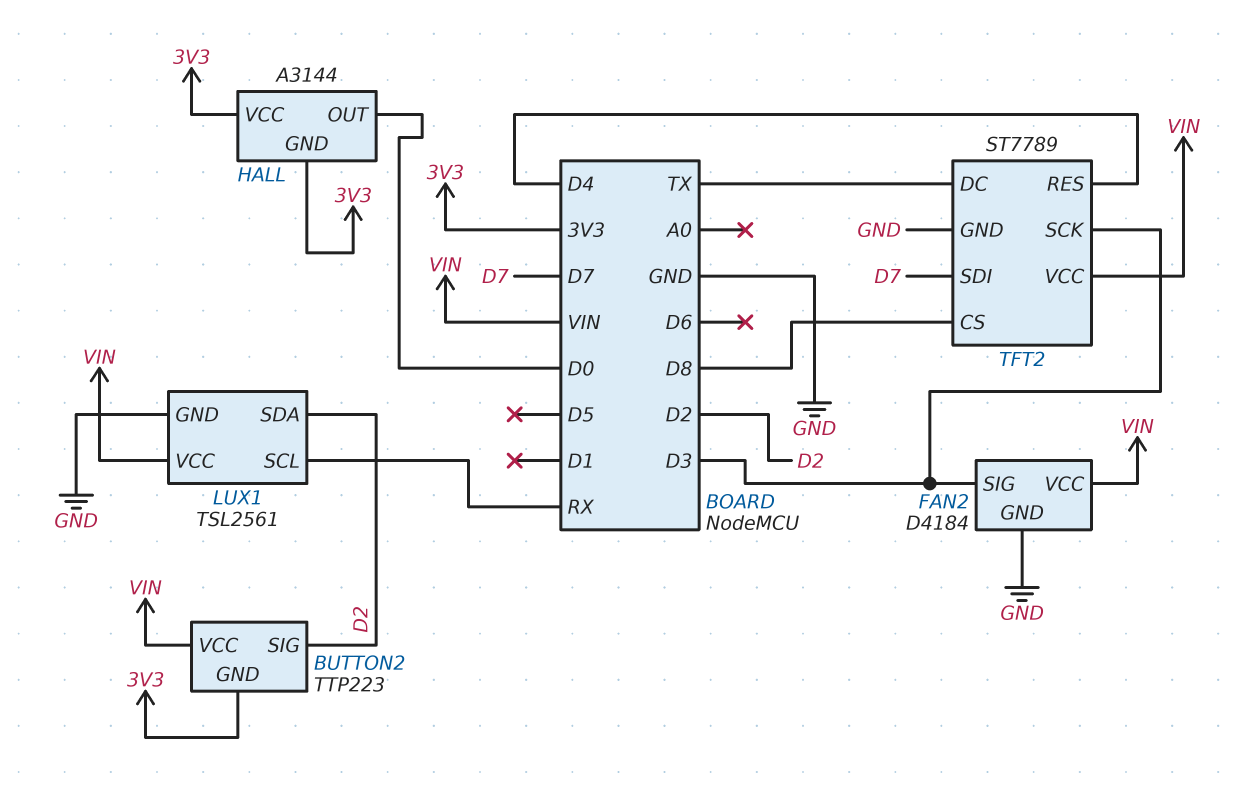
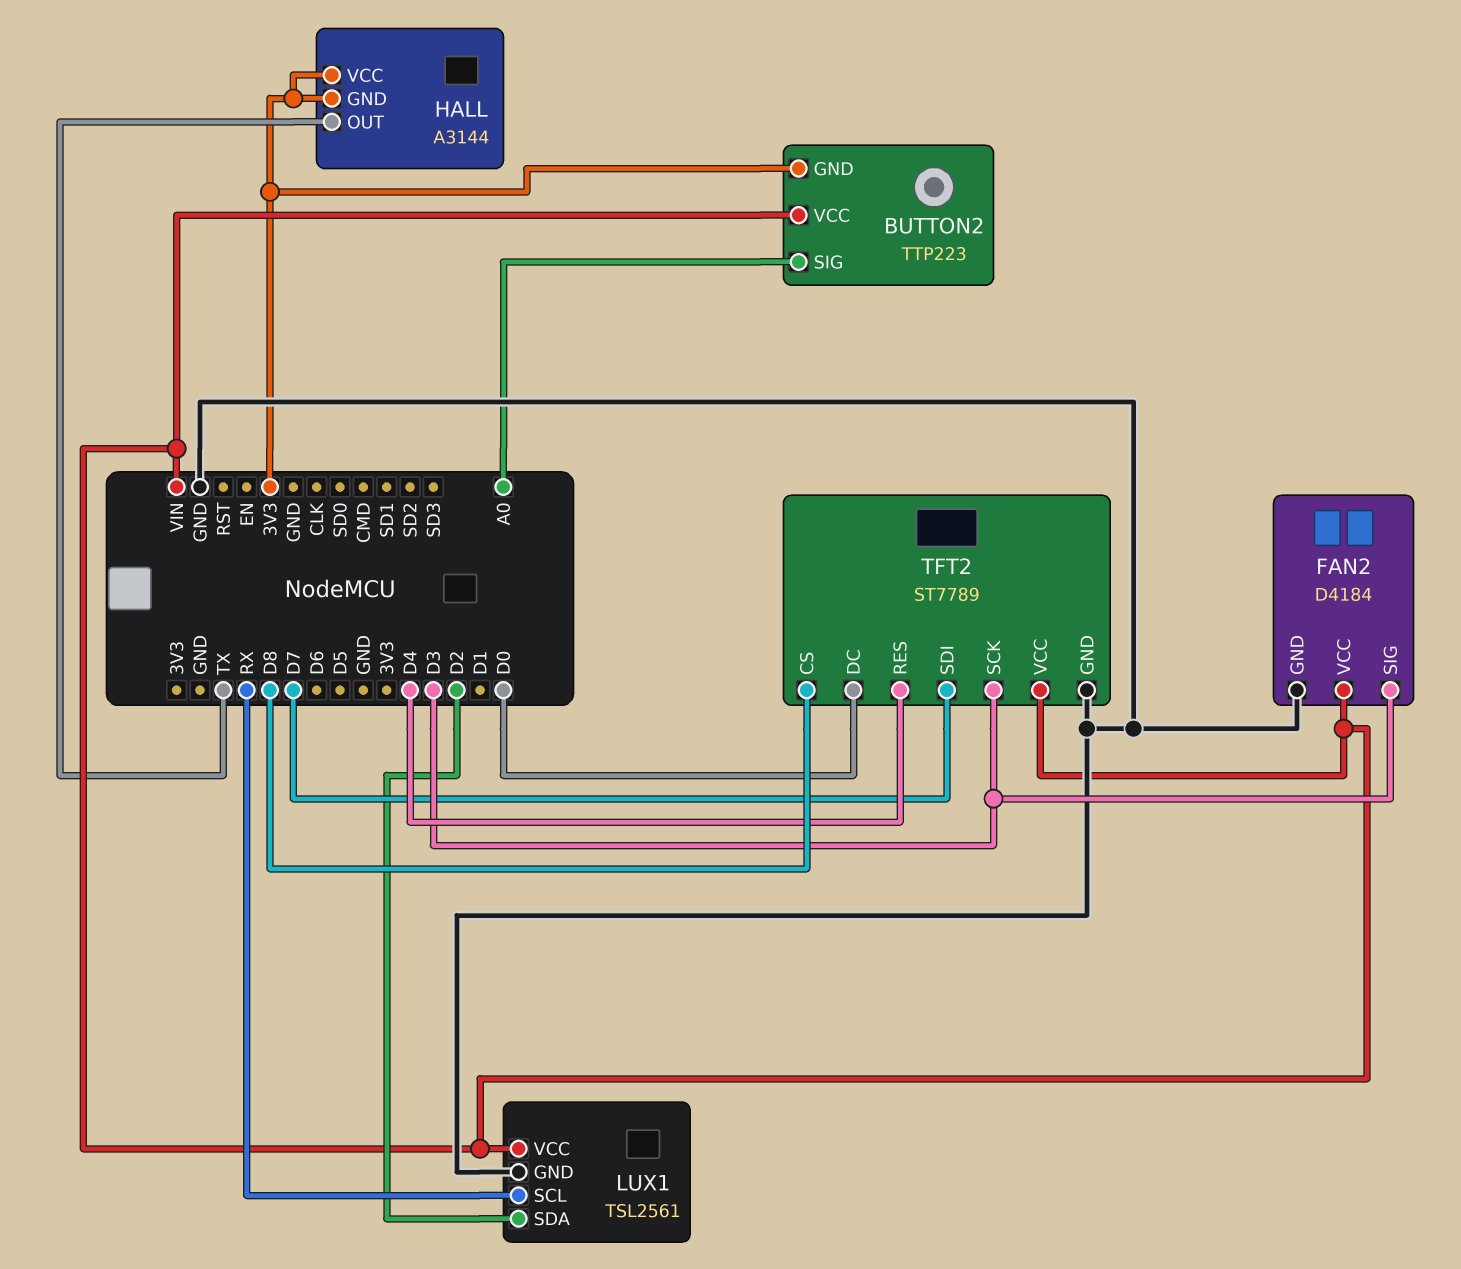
BUTTON2 pin SIG: D2 -> A0
HALL pin OUT: D0 -> TX
TFT2 pin DC: TX -> D0

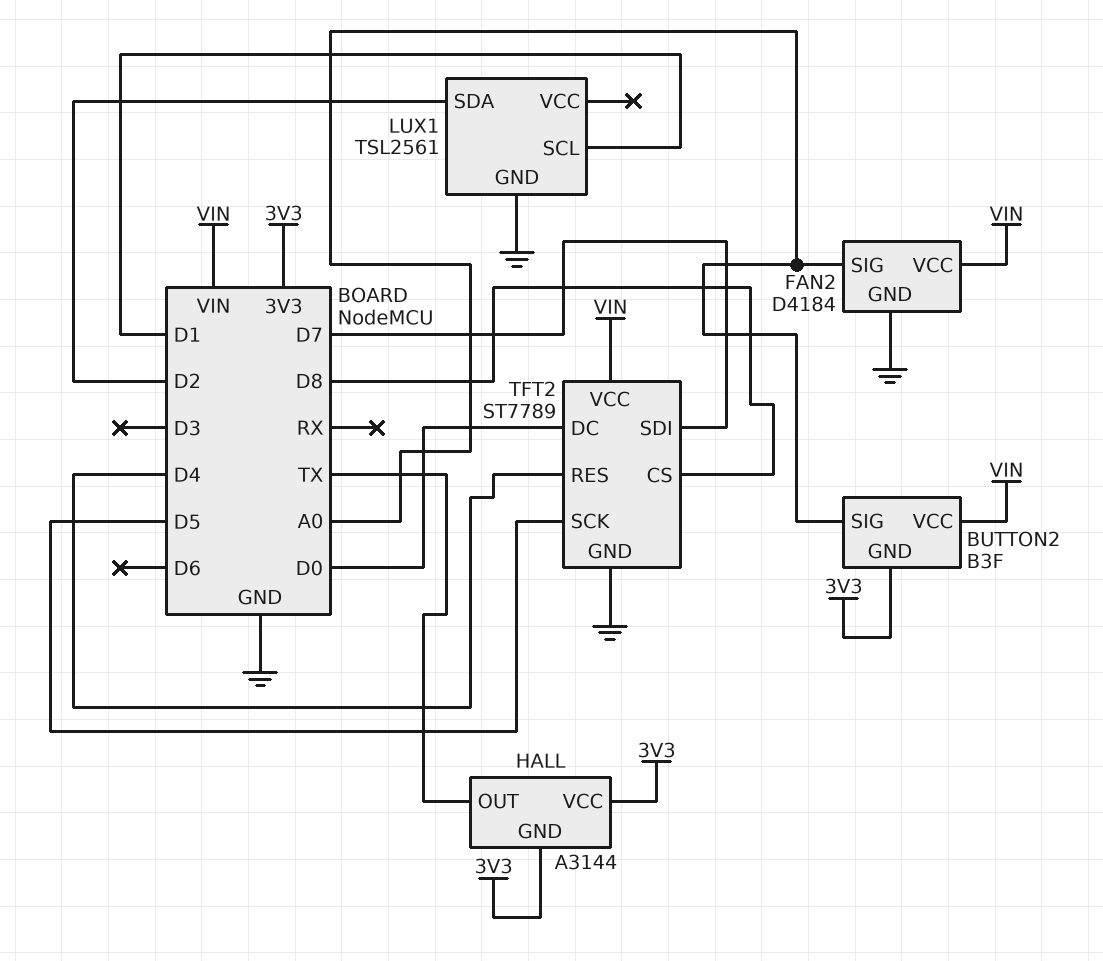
BUTTON2: TTP223 -> B3F
FAN2 pin SIG: D3 -> A0
LUX1 pin SCL: RX -> D1
LUX1 pin VCC: VIN -> none
TFT2 pin SCK: D3 -> D5

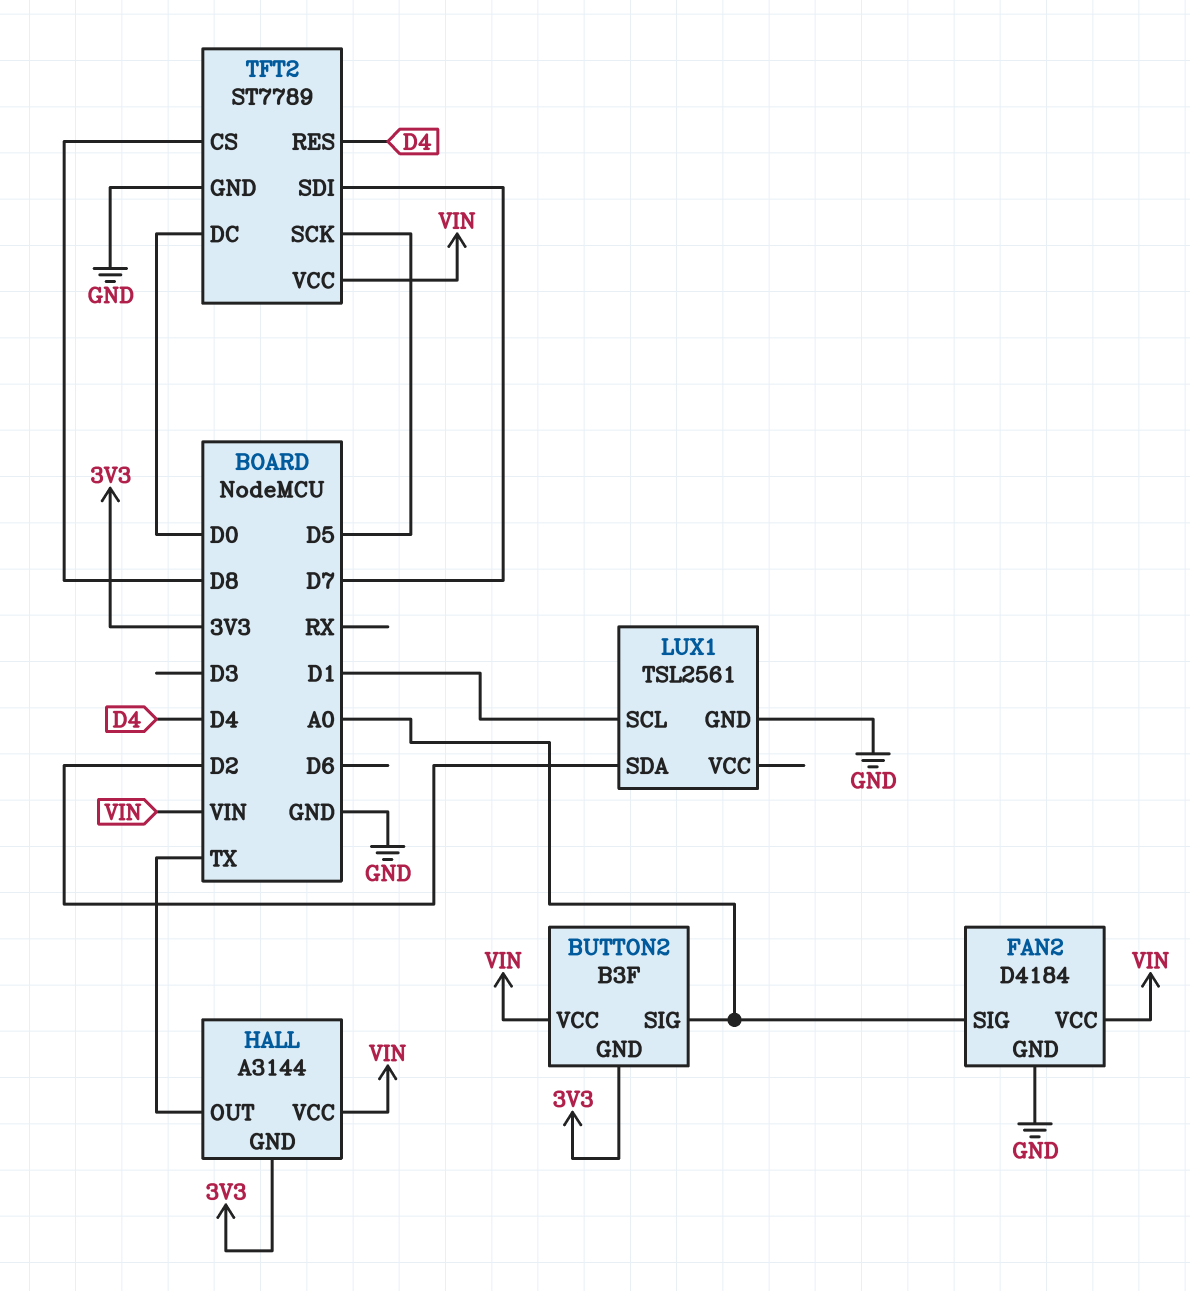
HALL pin VCC: 3V3 -> VIN

